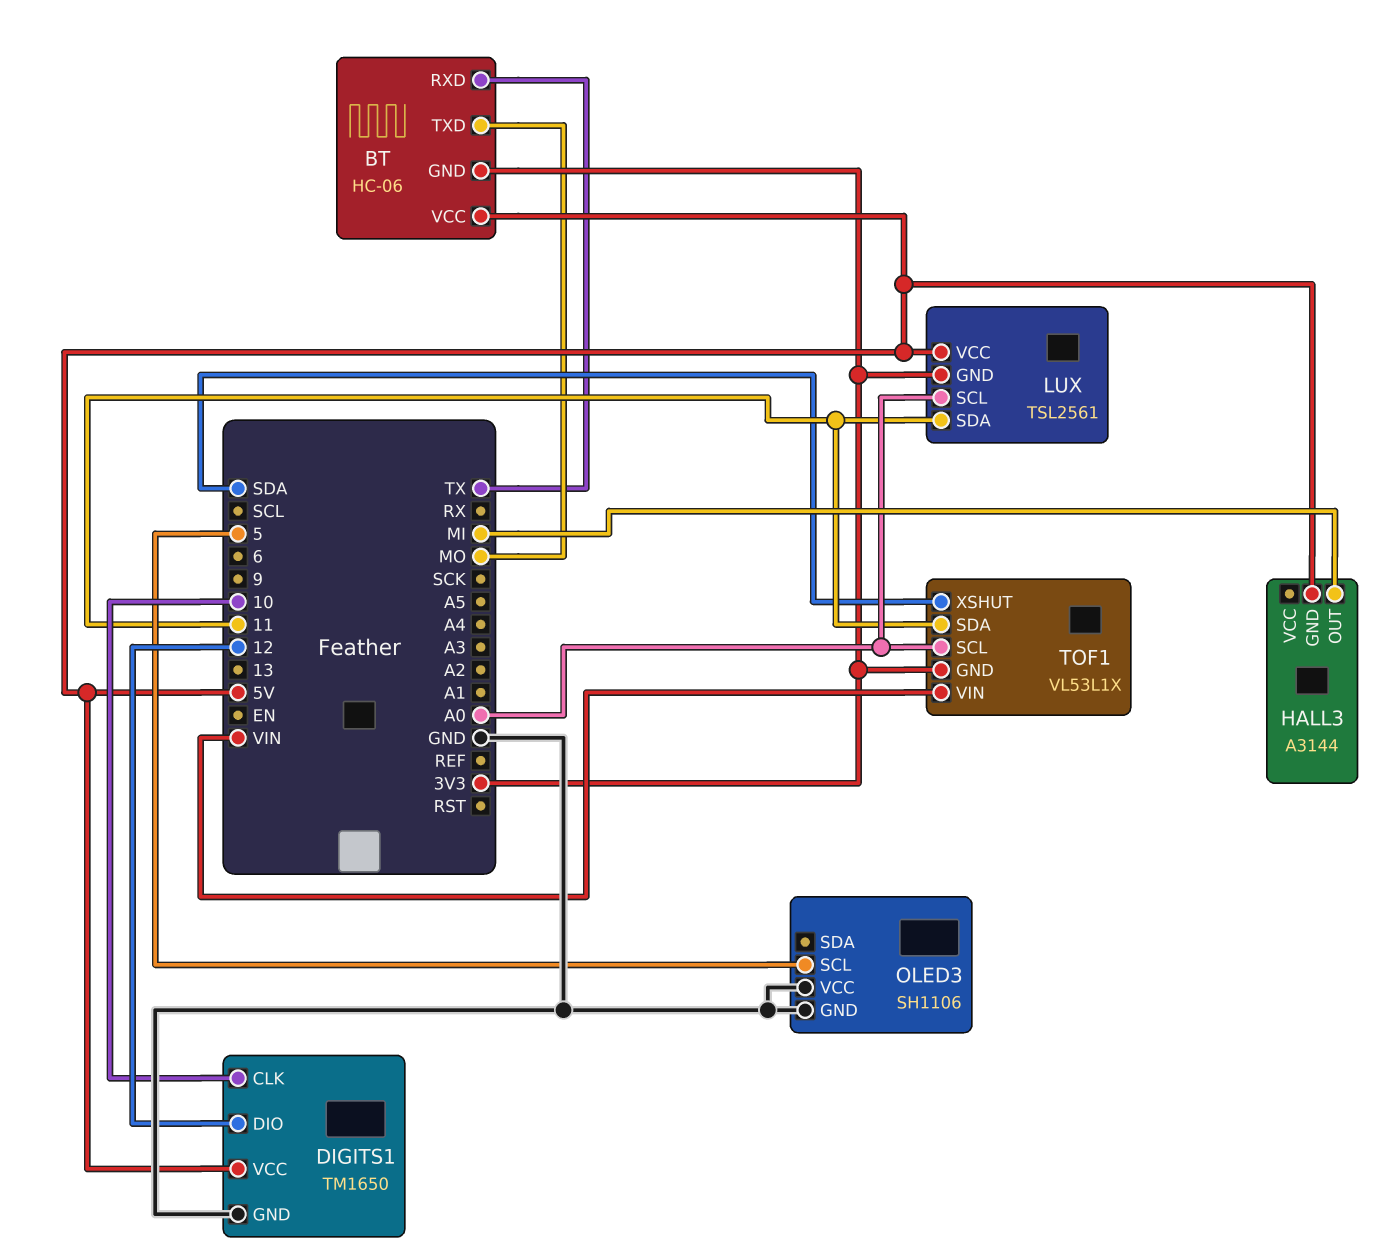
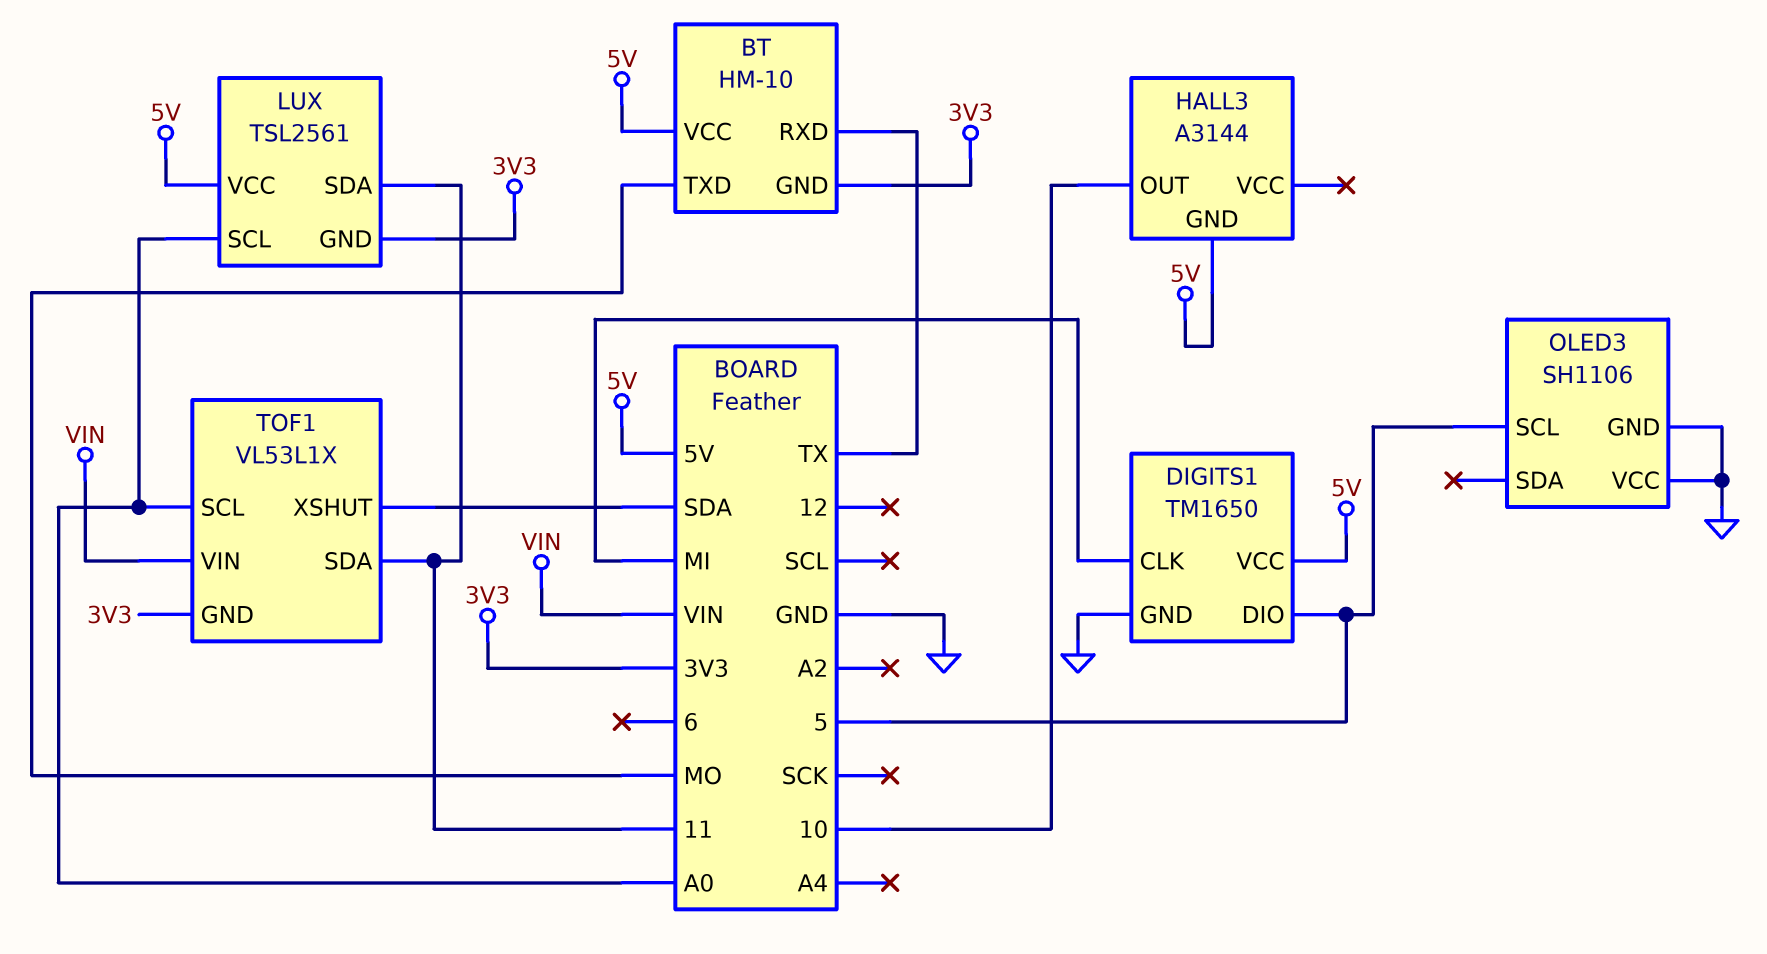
BT: HC-06 -> HM-10
DIGITS1 pin CLK: 10 -> MI
DIGITS1 pin DIO: 12 -> 5
HALL3 pin OUT: MI -> 10

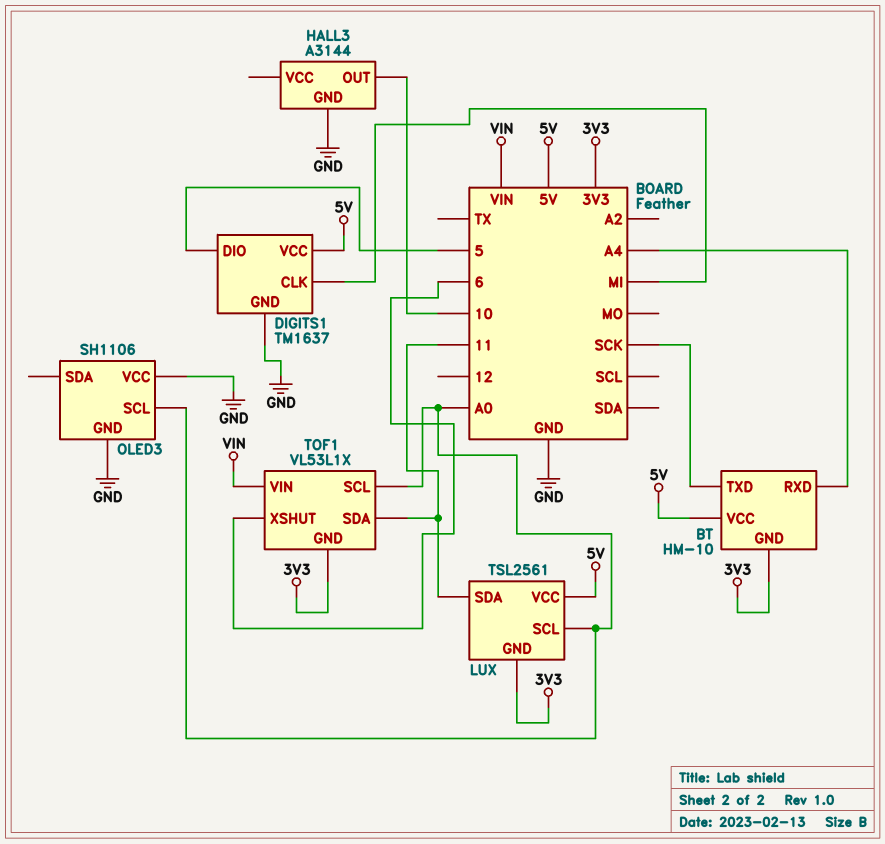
BT pin RXD: TX -> A4
BT pin TXD: MO -> SCK
DIGITS1: TM1650 -> TM1637
HALL3 pin GND: 5V -> GND
OLED3 pin SCL: 5 -> A0
TOF1 pin XSHUT: SDA -> 6

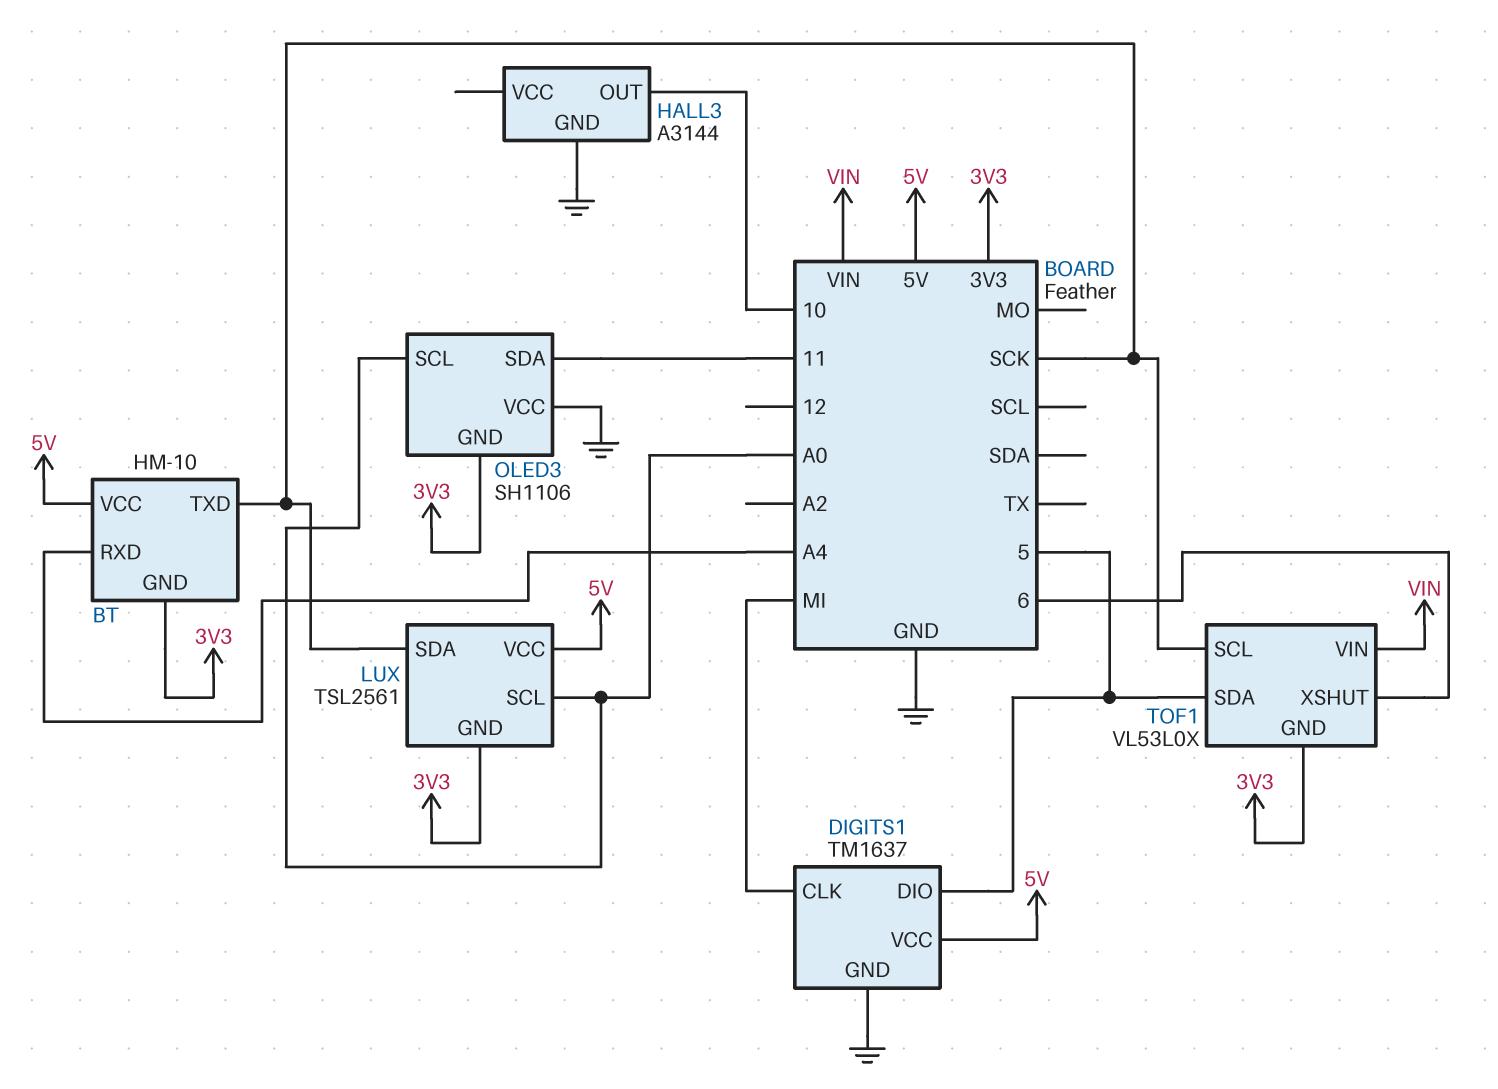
LUX pin SDA: 11 -> SCK
OLED3 pin GND: GND -> 3V3
OLED3 pin SDA: none -> 11
TOF1: VL53L1X -> VL53L0X
TOF1 pin SCL: A0 -> SCK
TOF1 pin SDA: 11 -> 5

